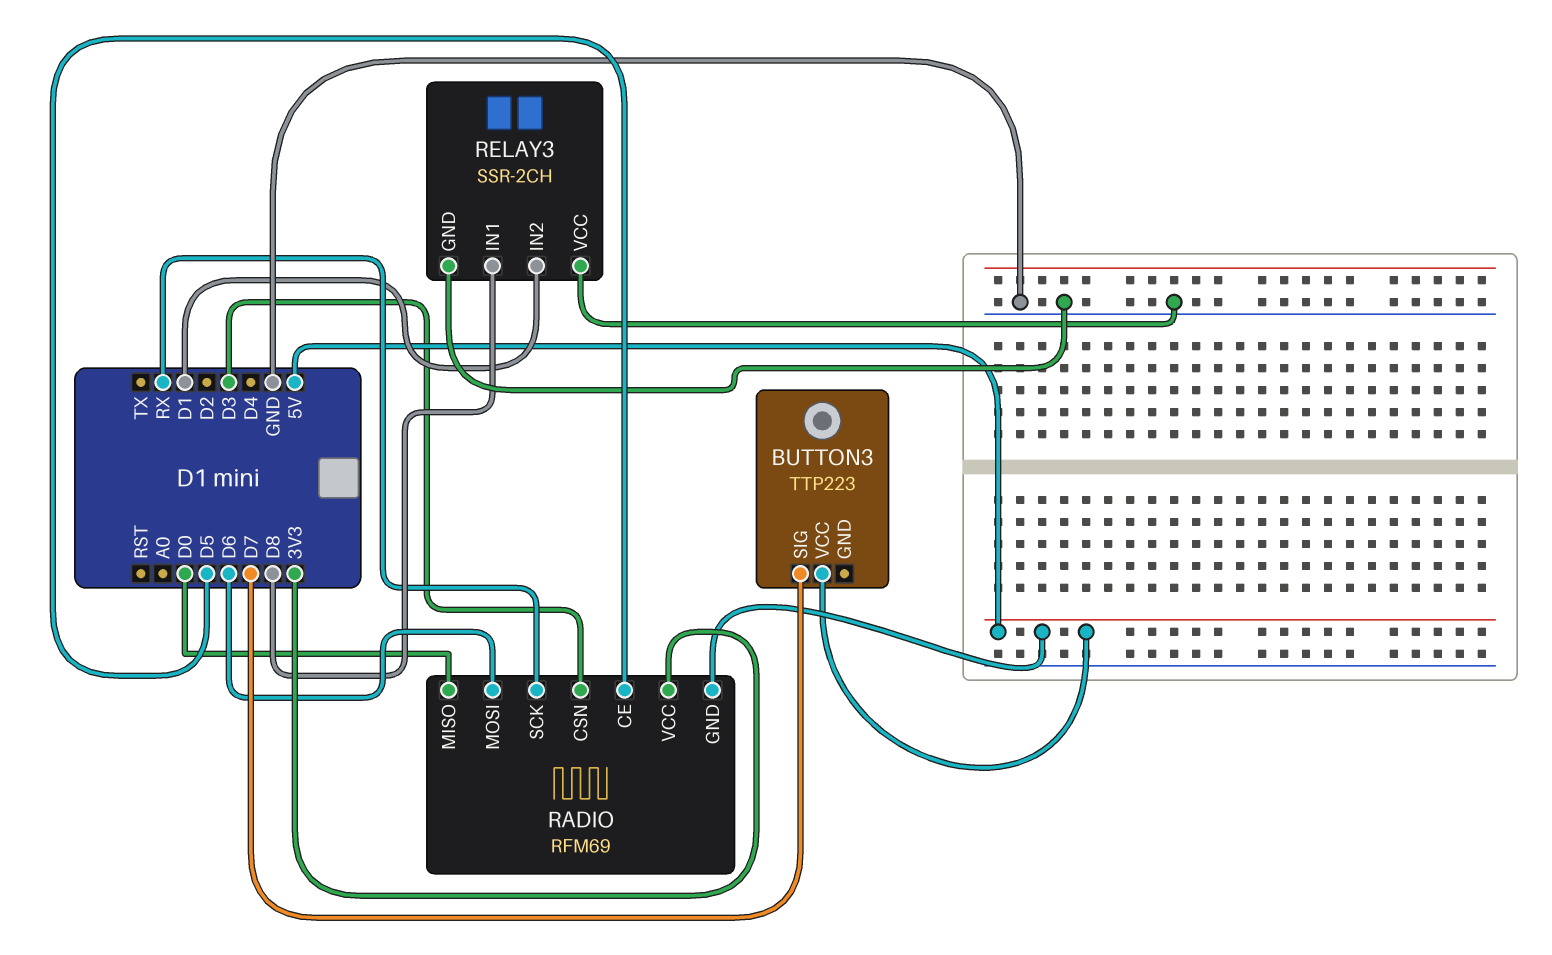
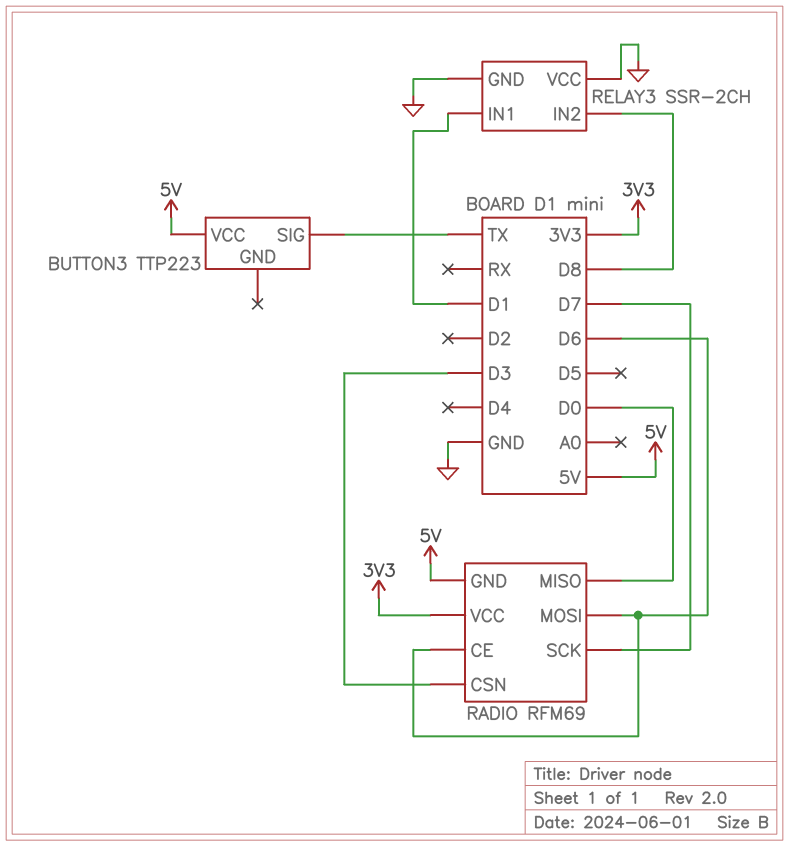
BUTTON3 pin SIG: D7 -> TX
RADIO pin CE: D5 -> D6
RADIO pin SCK: RX -> D7
RELAY3 pin IN1: D8 -> D1
RELAY3 pin IN2: D1 -> D8

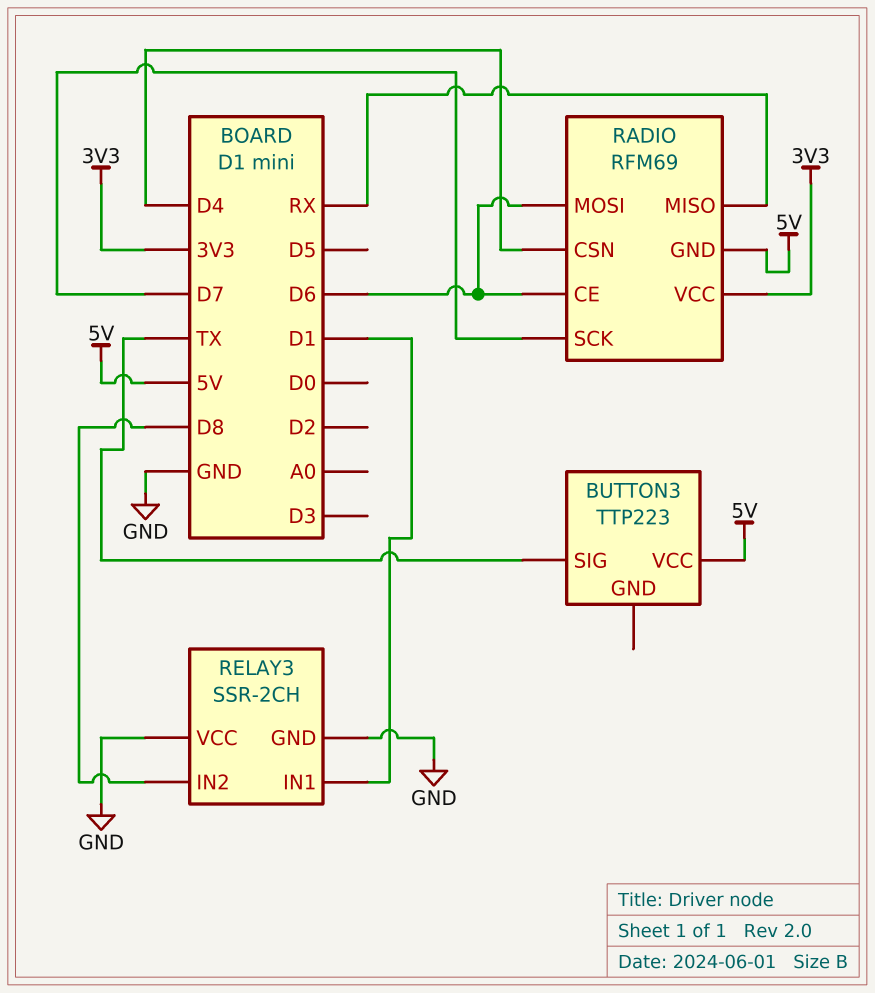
RADIO pin CSN: D3 -> D4
RADIO pin MISO: D0 -> RX

